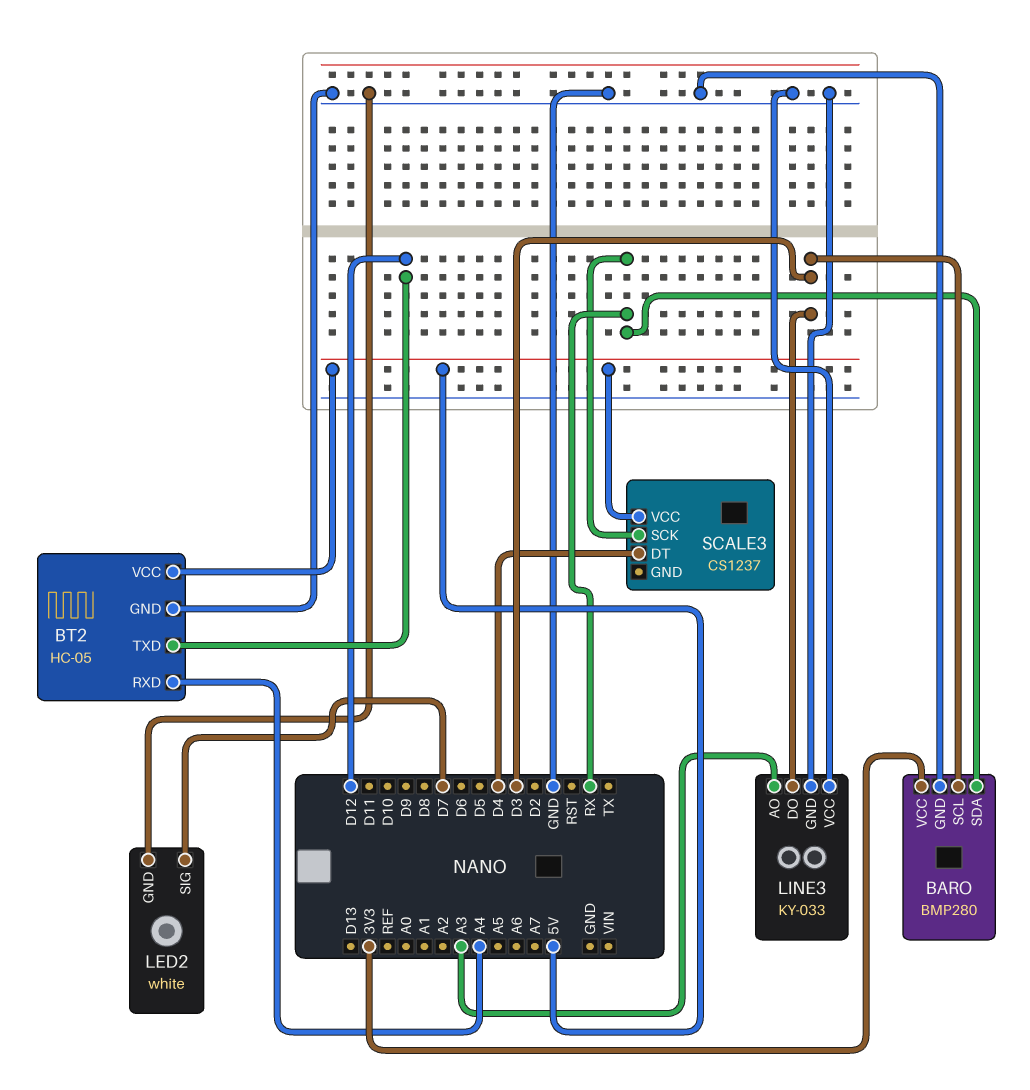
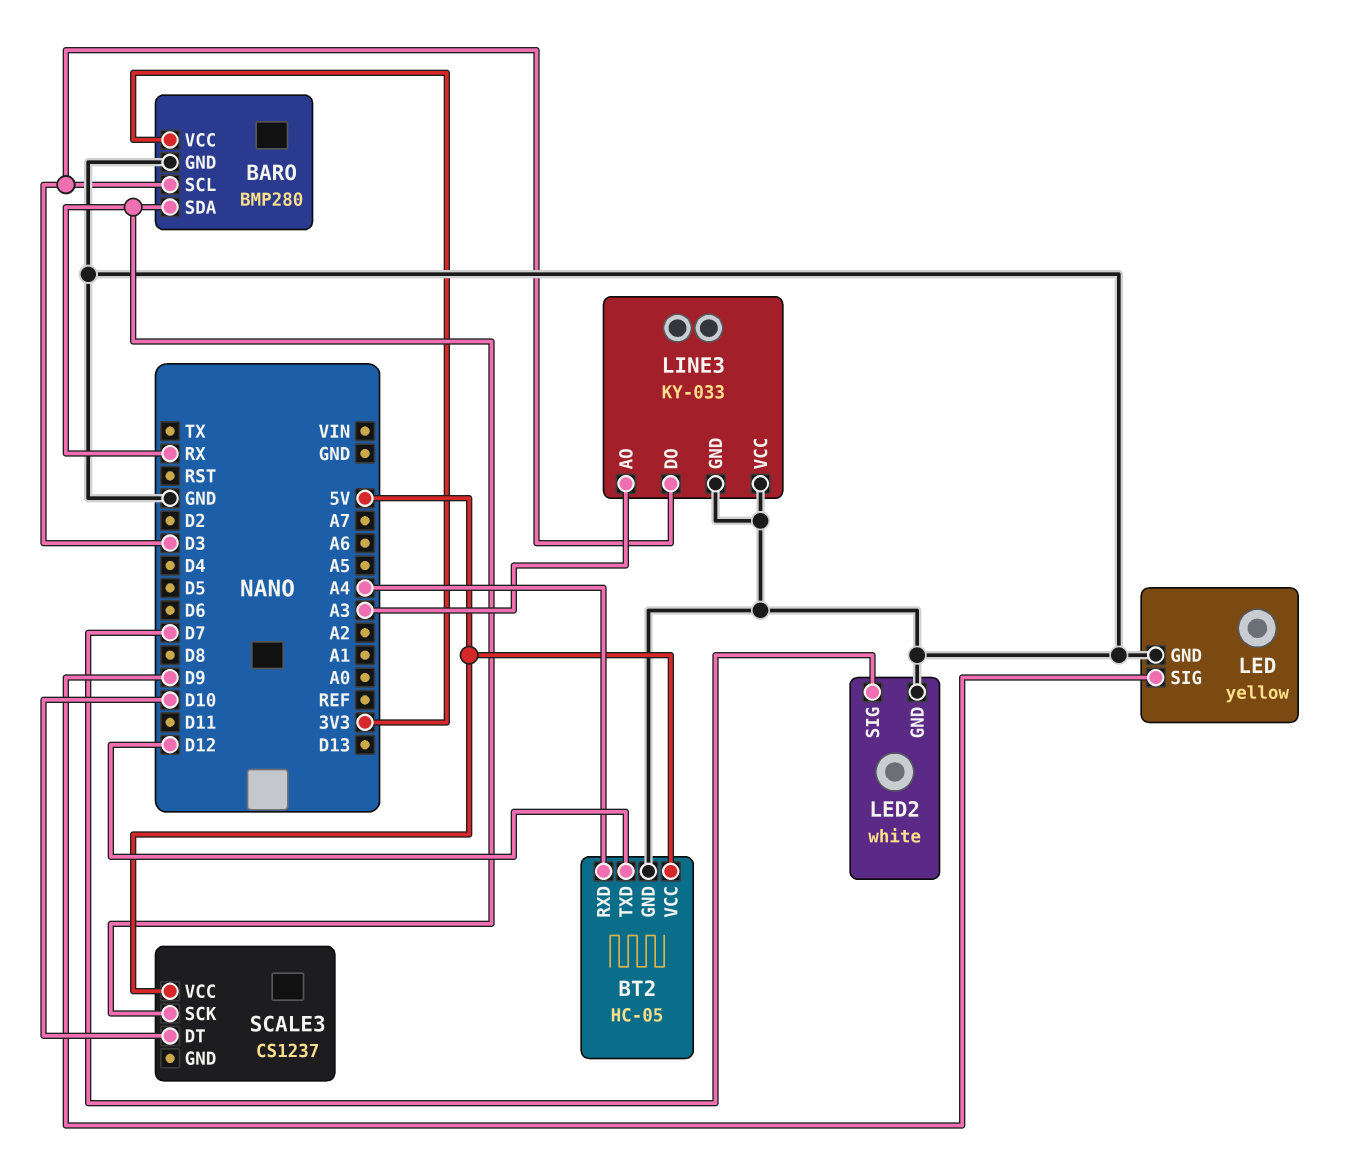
LED: none -> yellow
LED pin GND: none -> GND
LED pin SIG: none -> D9
SCALE3 pin DT: D4 -> D10

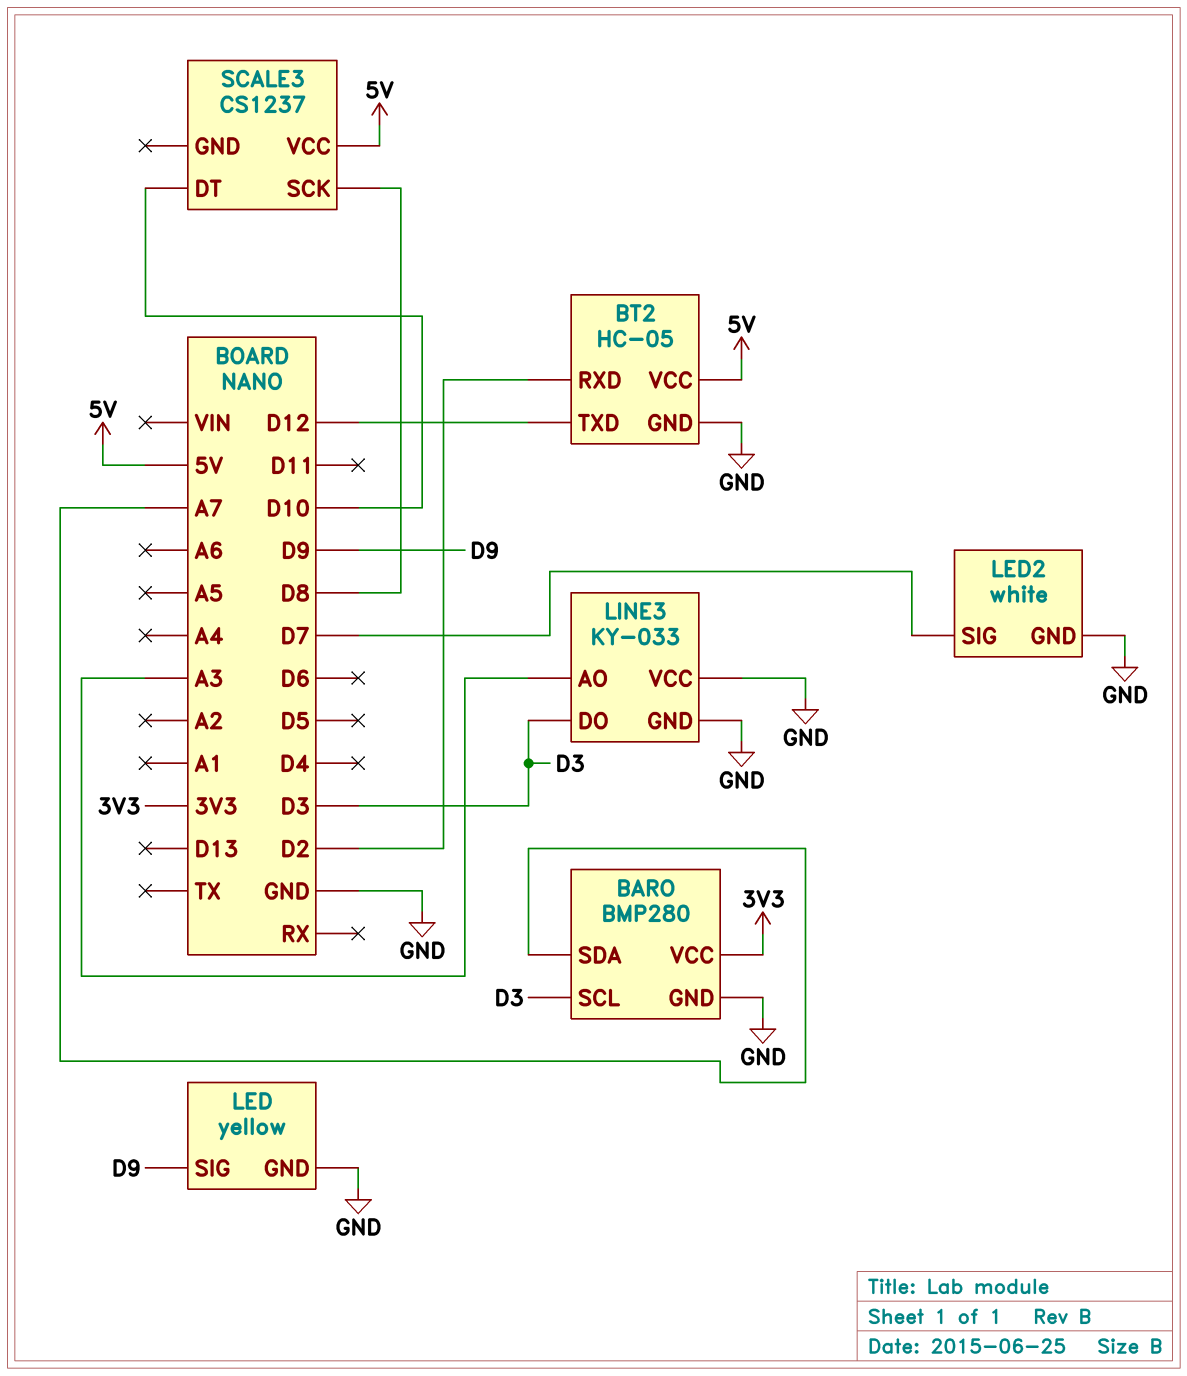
BARO pin SDA: RX -> A7
BT2 pin RXD: A4 -> D2
SCALE3 pin SCK: RX -> D8

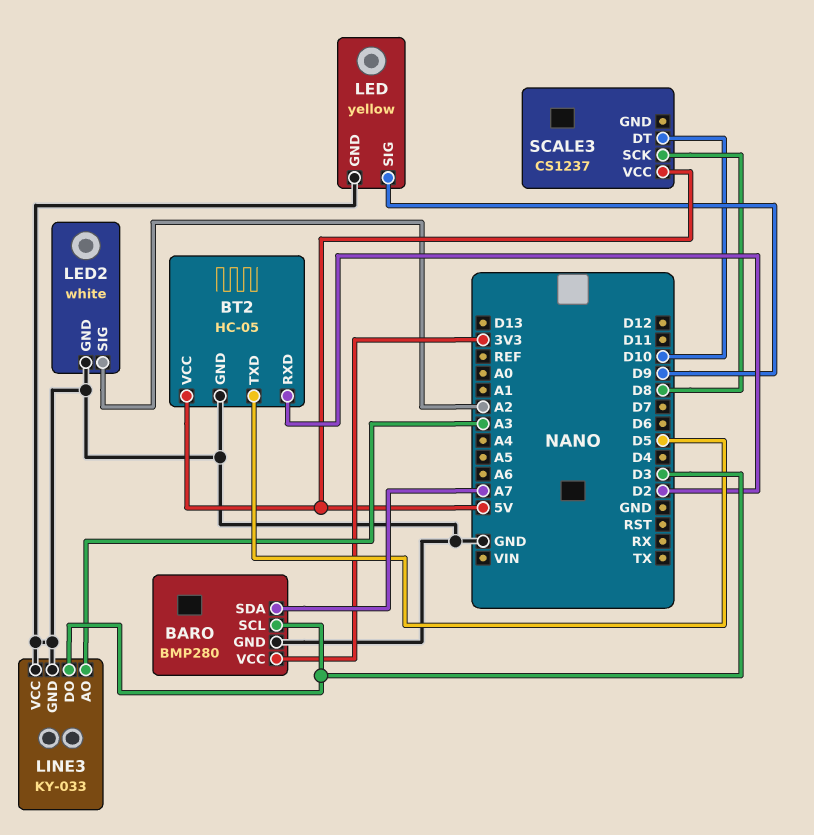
BT2 pin TXD: D12 -> D5
LED2 pin SIG: D7 -> A2

